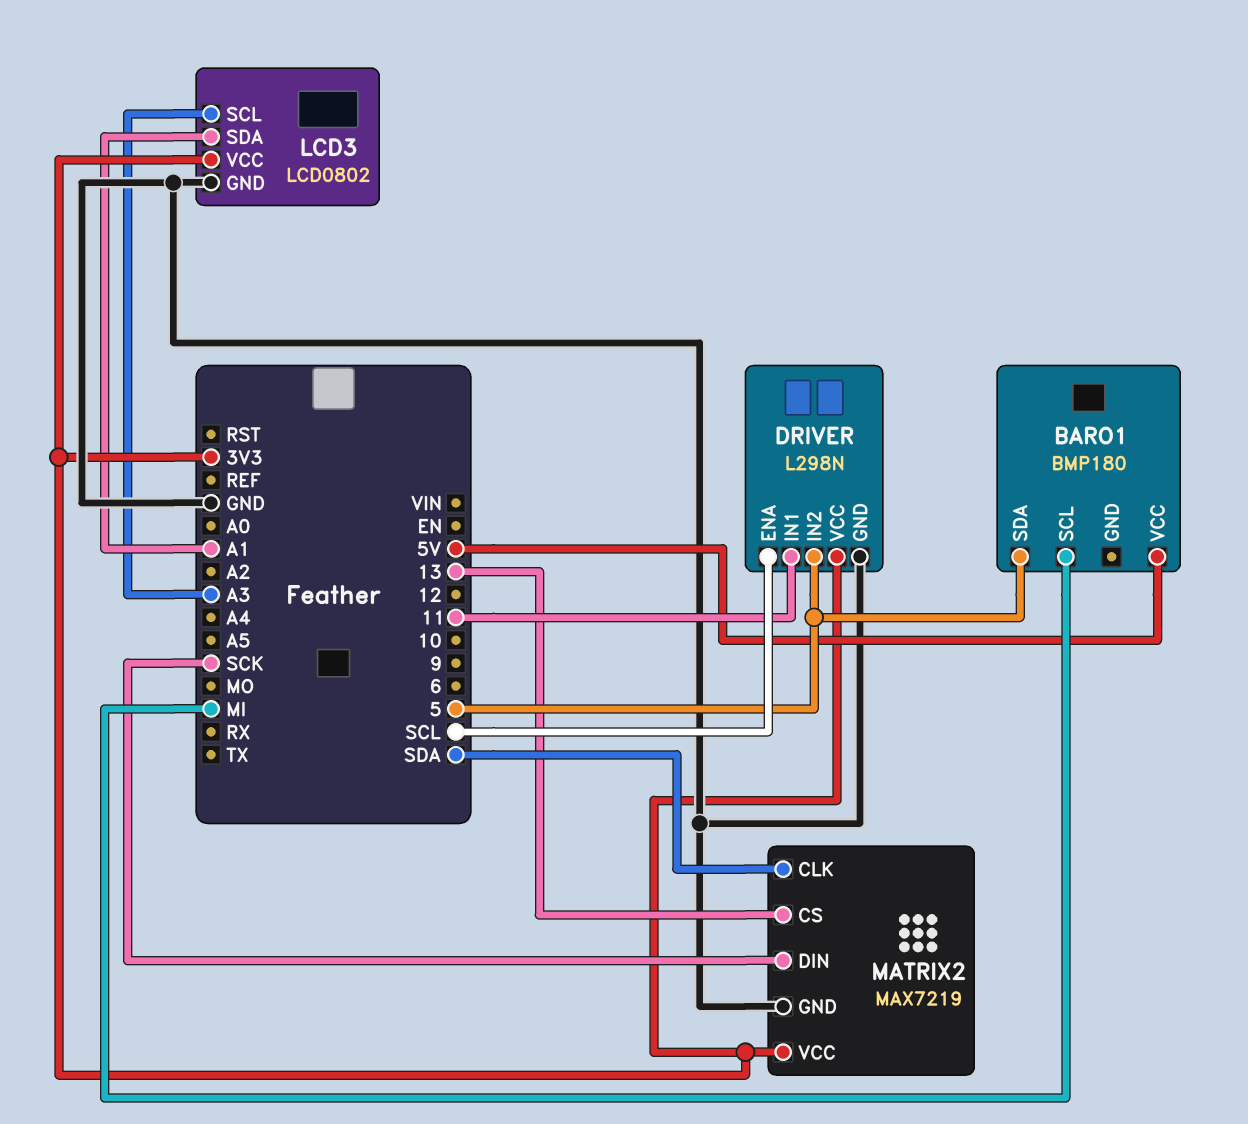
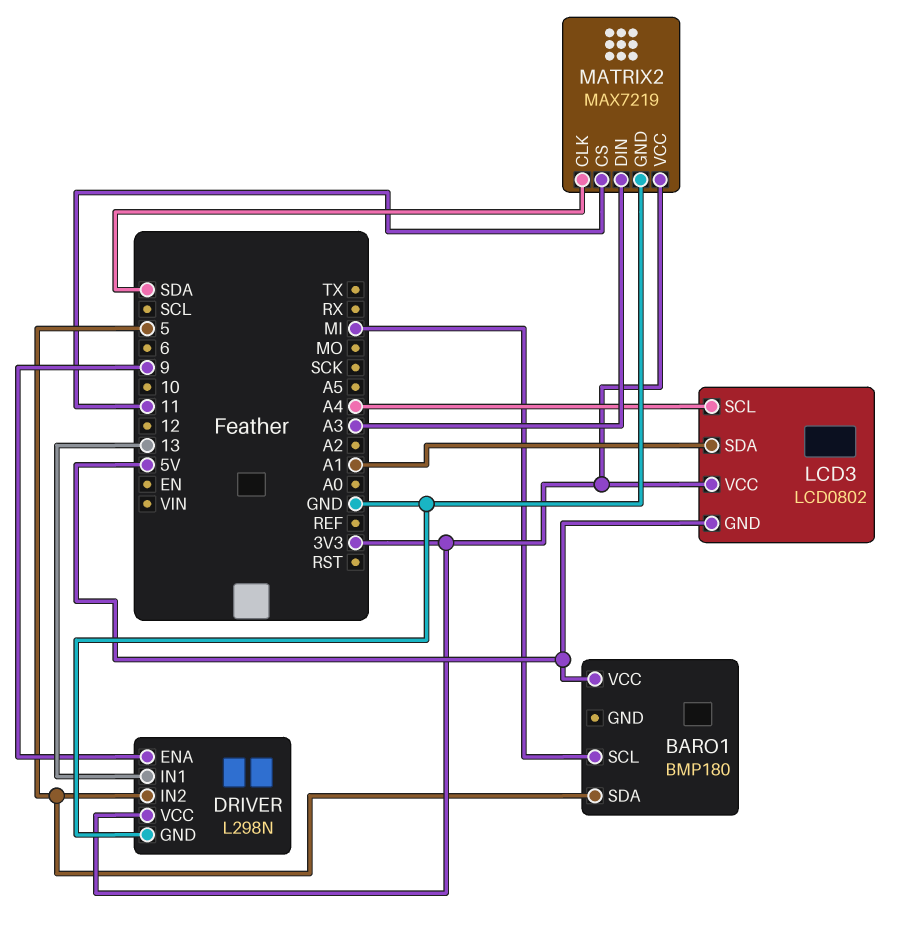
DRIVER pin ENA: SCL -> 9
DRIVER pin IN1: 11 -> 13
LCD3 pin GND: GND -> 5V
LCD3 pin SCL: A3 -> A4
MATRIX2 pin CS: 13 -> 11
MATRIX2 pin DIN: SCK -> A3

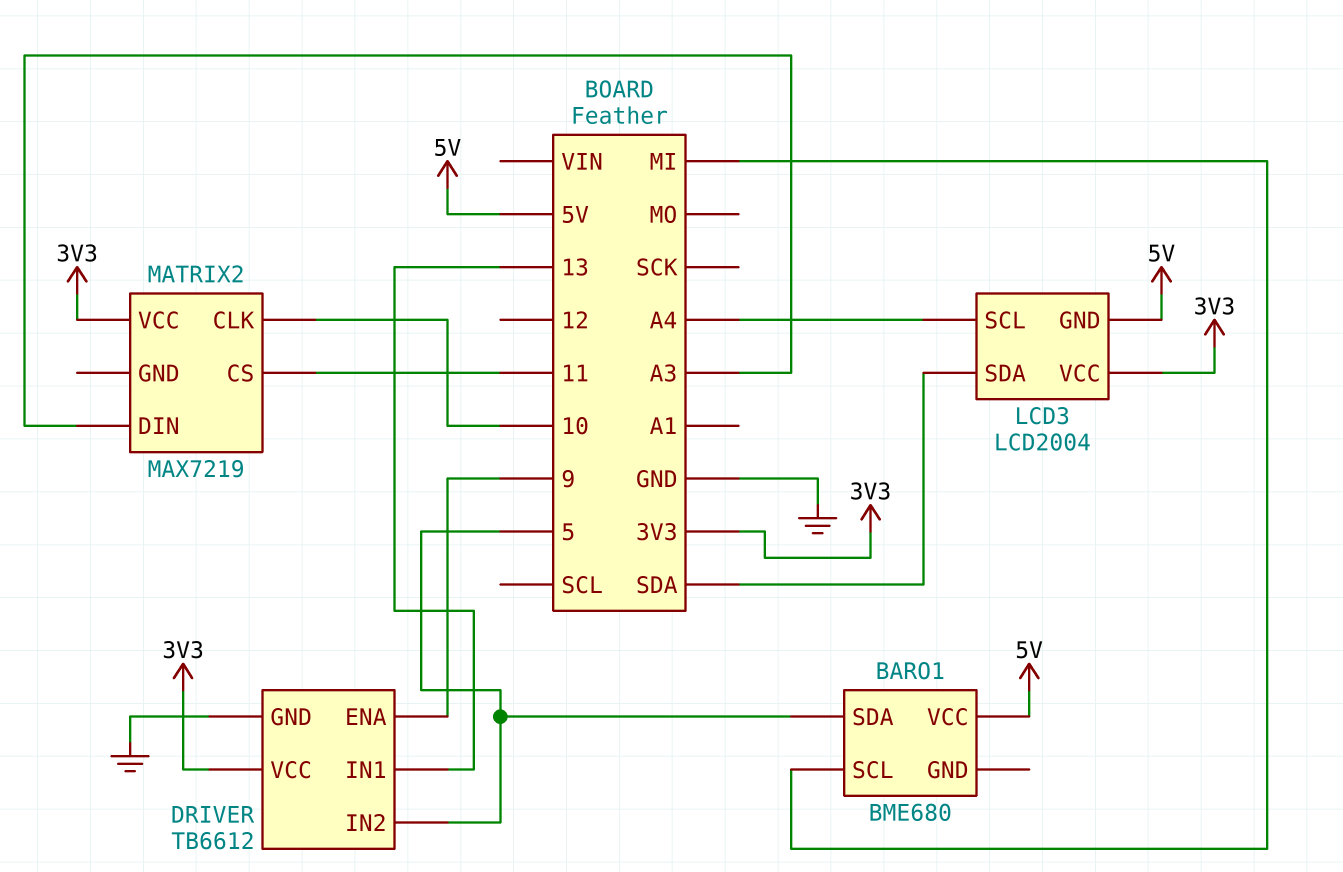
BARO1: BMP180 -> BME680
DRIVER: L298N -> TB6612
LCD3: LCD0802 -> LCD2004
LCD3 pin SDA: A1 -> SDA
MATRIX2 pin CLK: SDA -> 10
MATRIX2 pin GND: GND -> none

